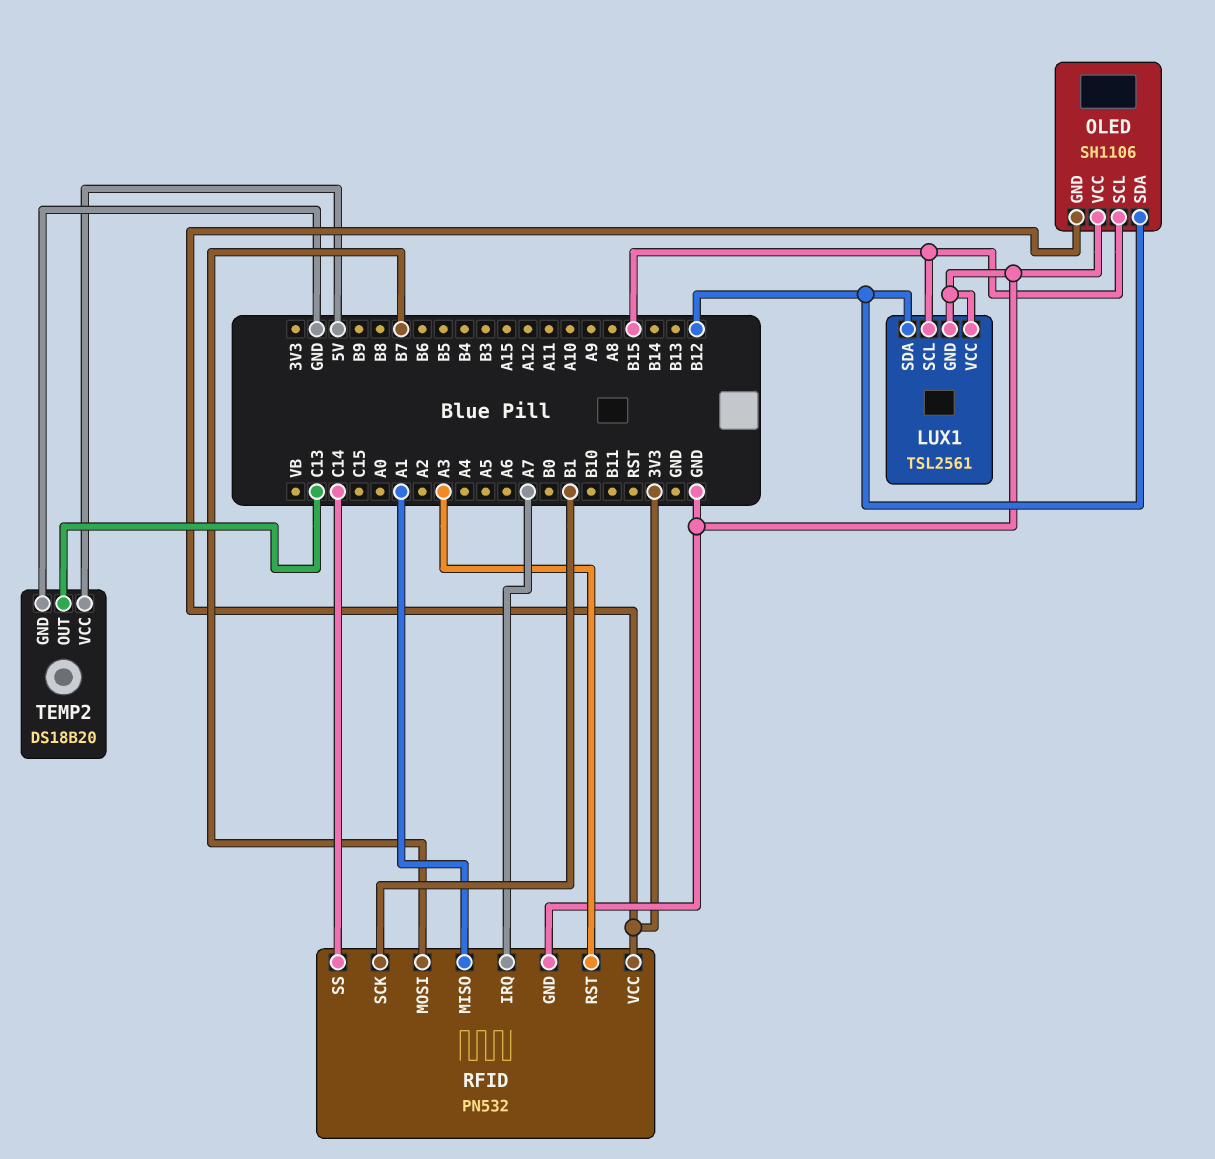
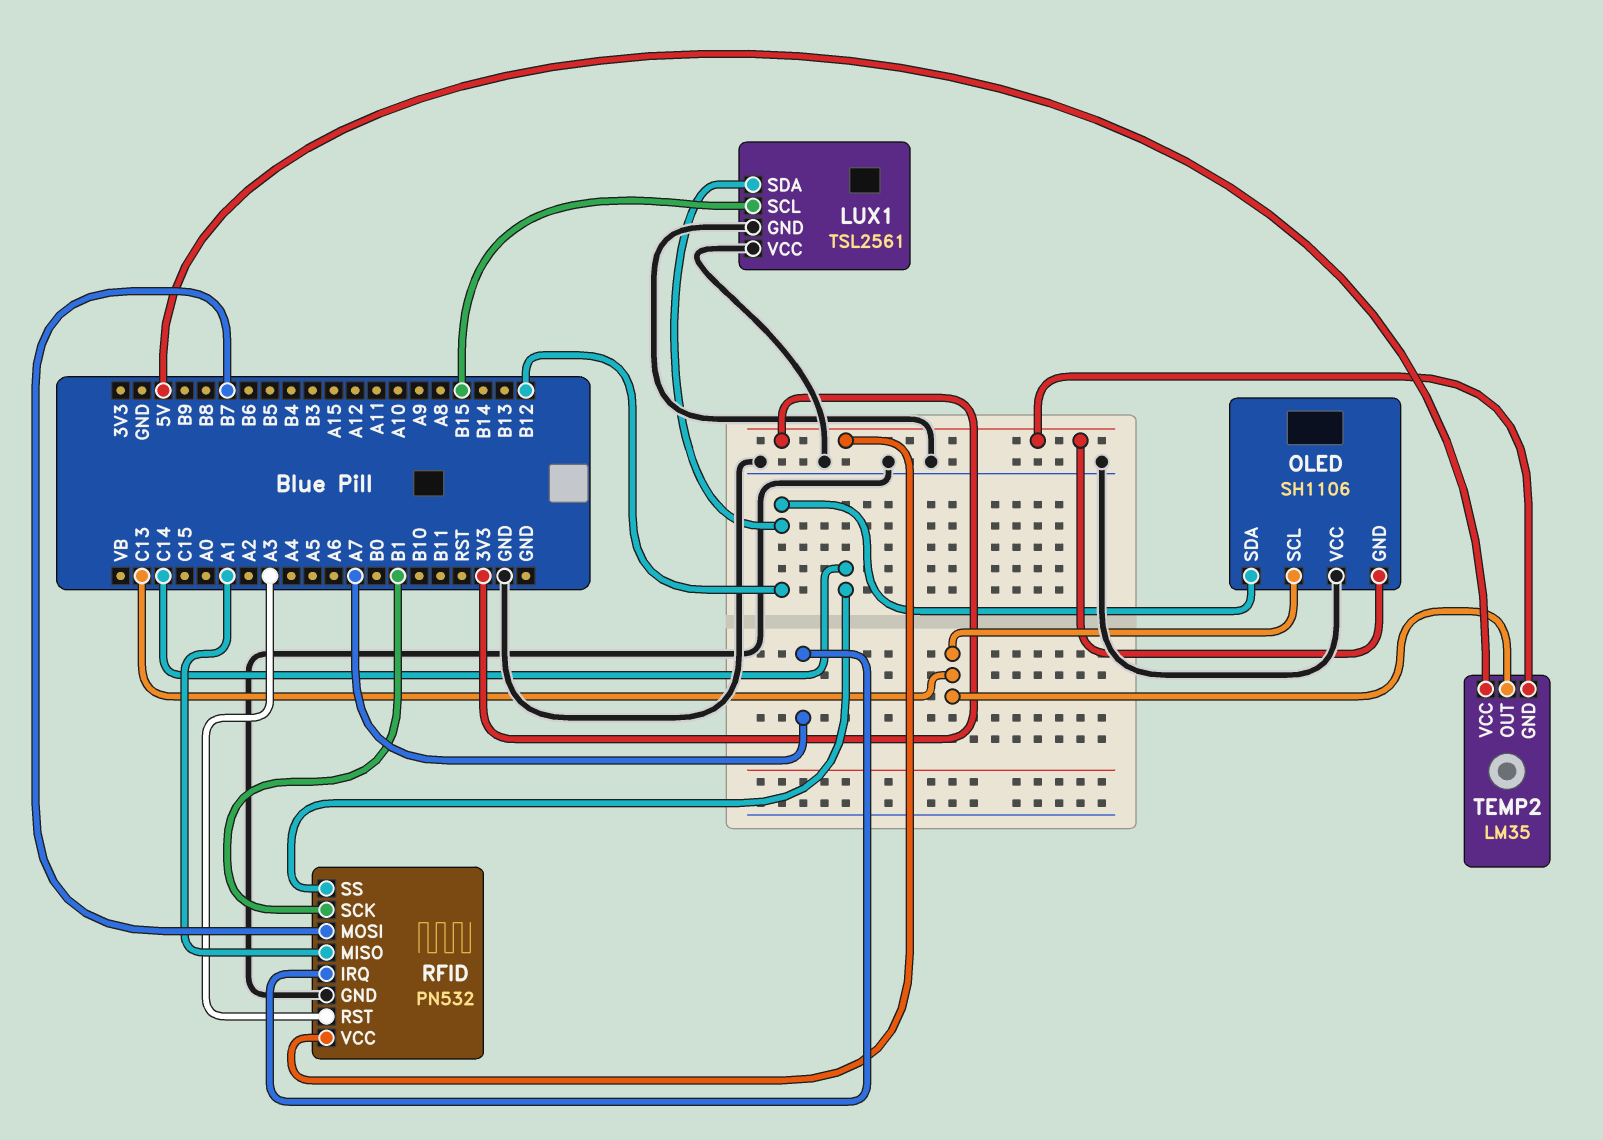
OLED pin SCL: B15 -> C13
TEMP2: DS18B20 -> LM35
TEMP2 pin GND: GND -> 3V3

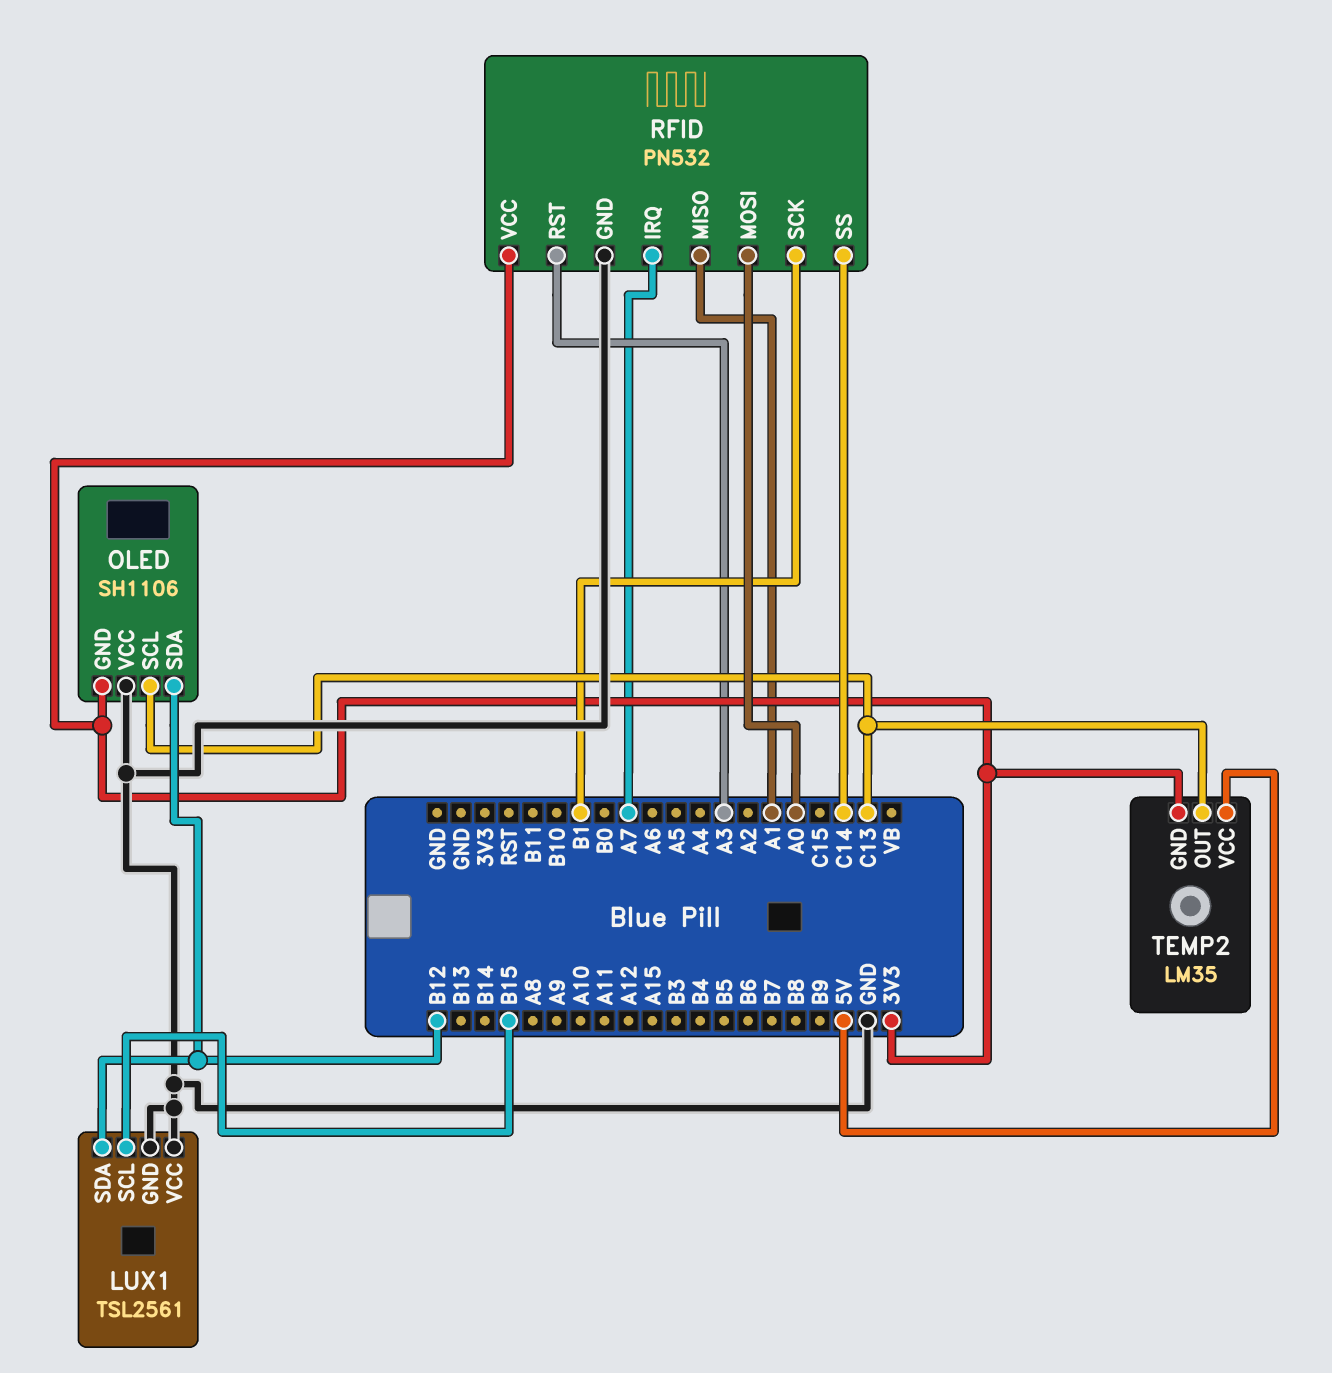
RFID pin MOSI: B7 -> A0

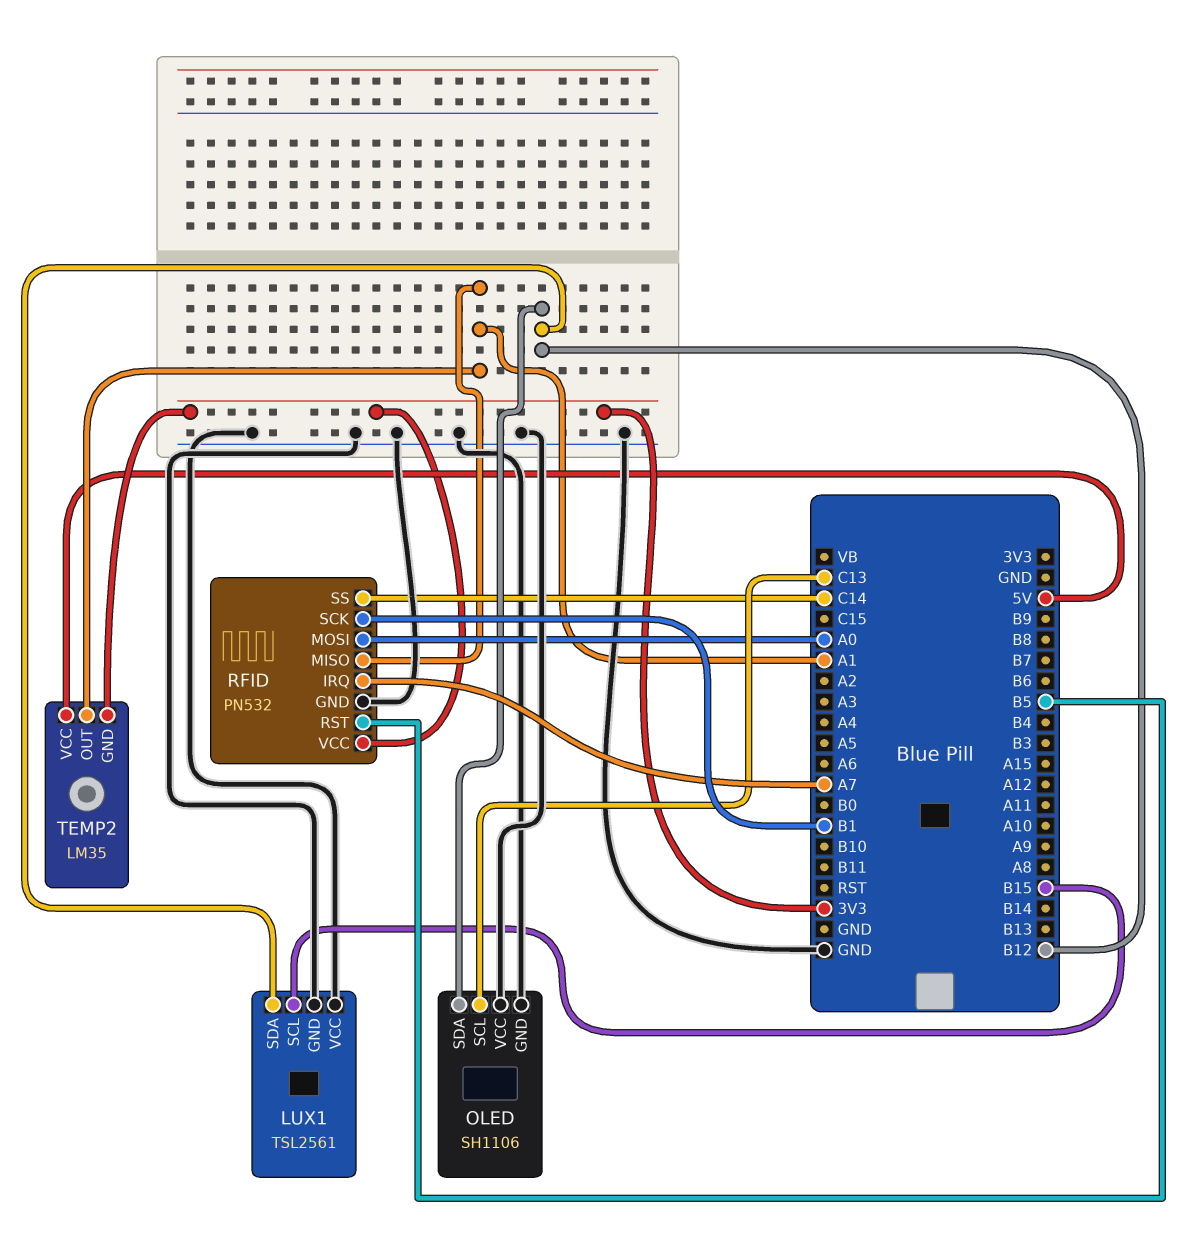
OLED pin GND: 3V3 -> GND
RFID pin RST: A3 -> B5
TEMP2 pin OUT: C13 -> A1

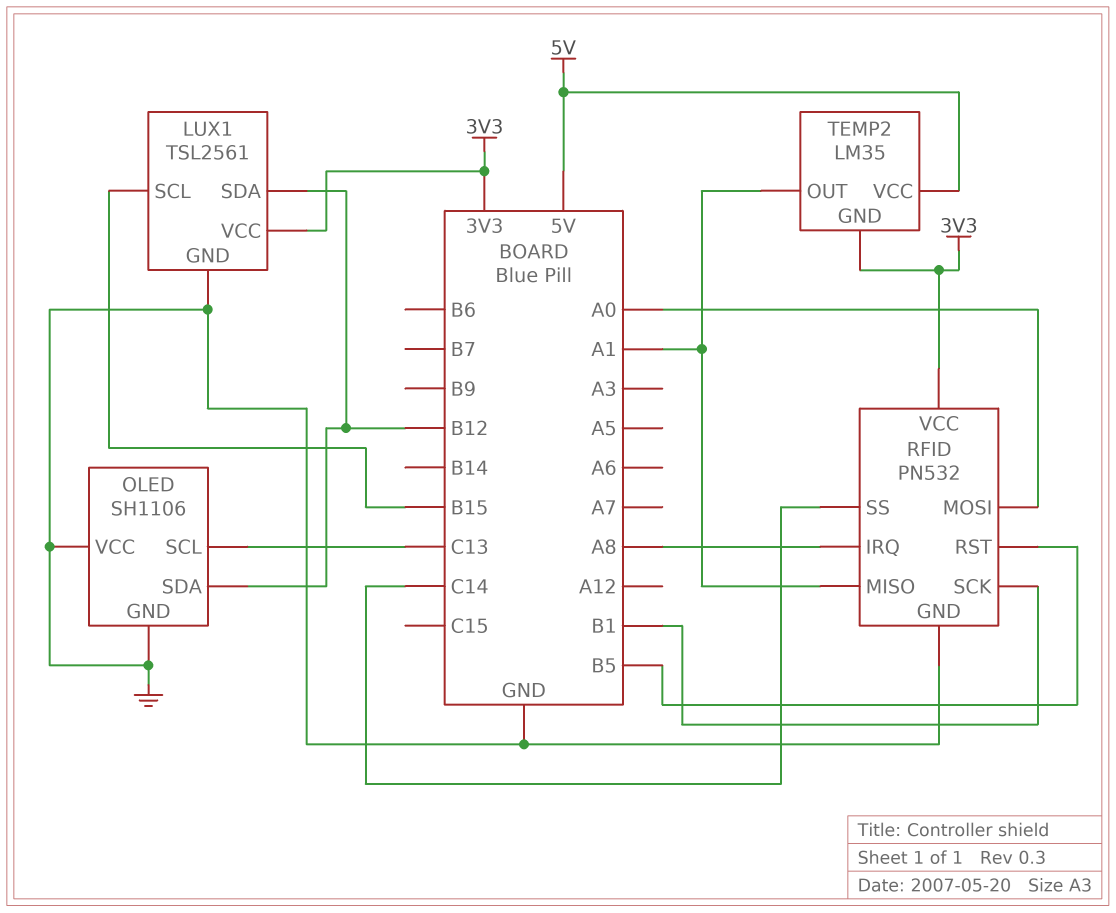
LUX1 pin VCC: GND -> 3V3
RFID pin IRQ: A7 -> A8

